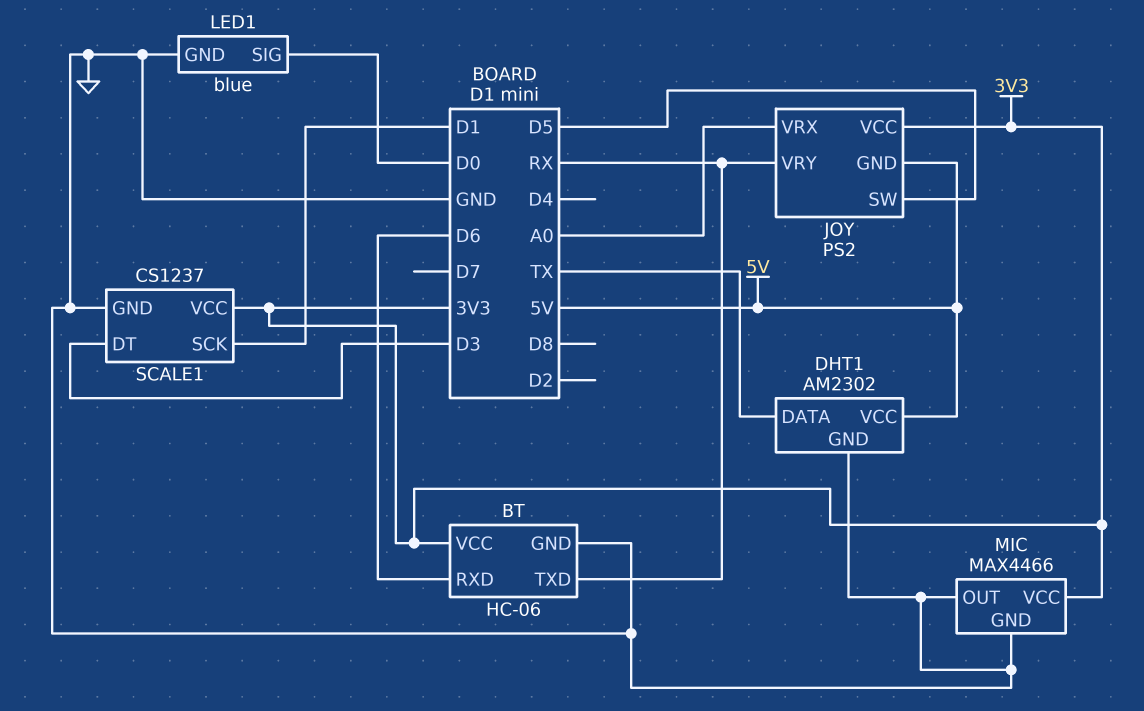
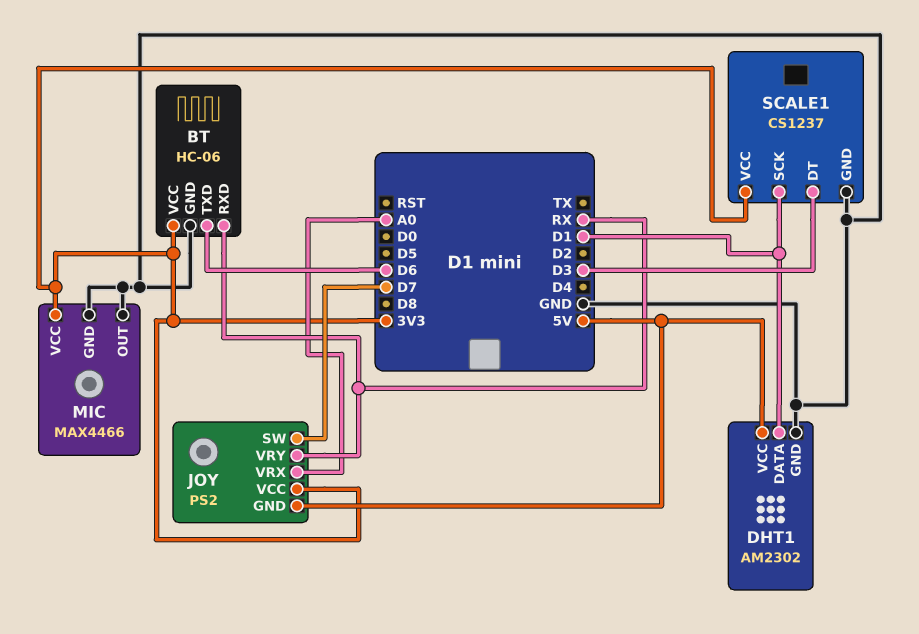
BT pin RXD: D6 -> RX
BT pin TXD: RX -> D6
DHT1 pin DATA: TX -> D1
JOY pin SW: D5 -> D7
LED1: blue -> none
LED1 pin GND: GND -> none
LED1 pin SIG: D0 -> none

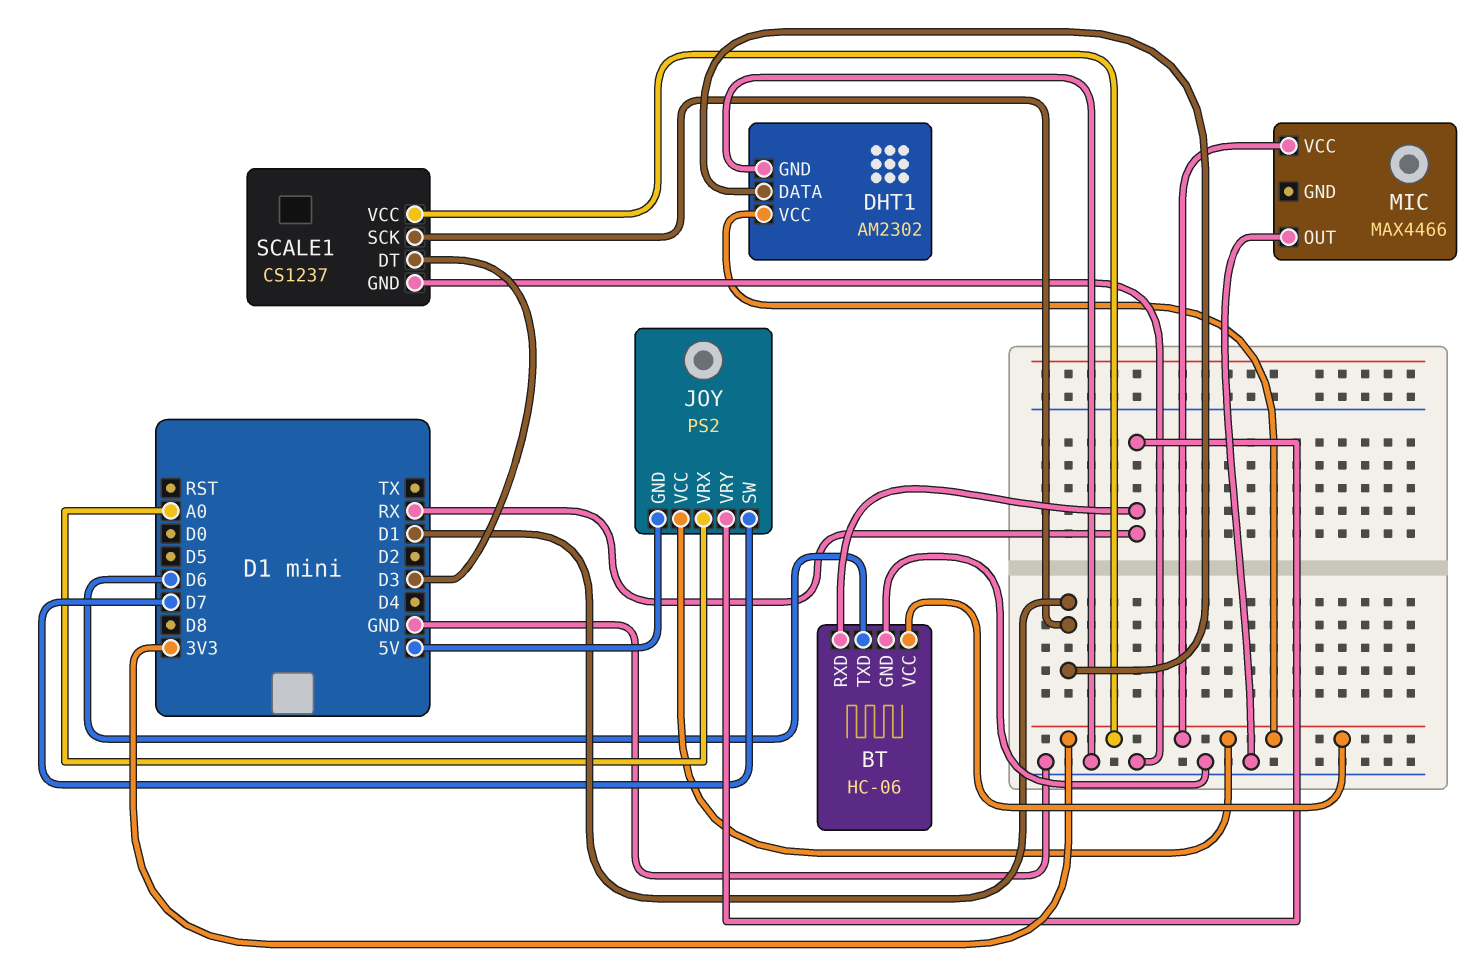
DHT1 pin VCC: 5V -> 3V3
MIC pin GND: GND -> none

